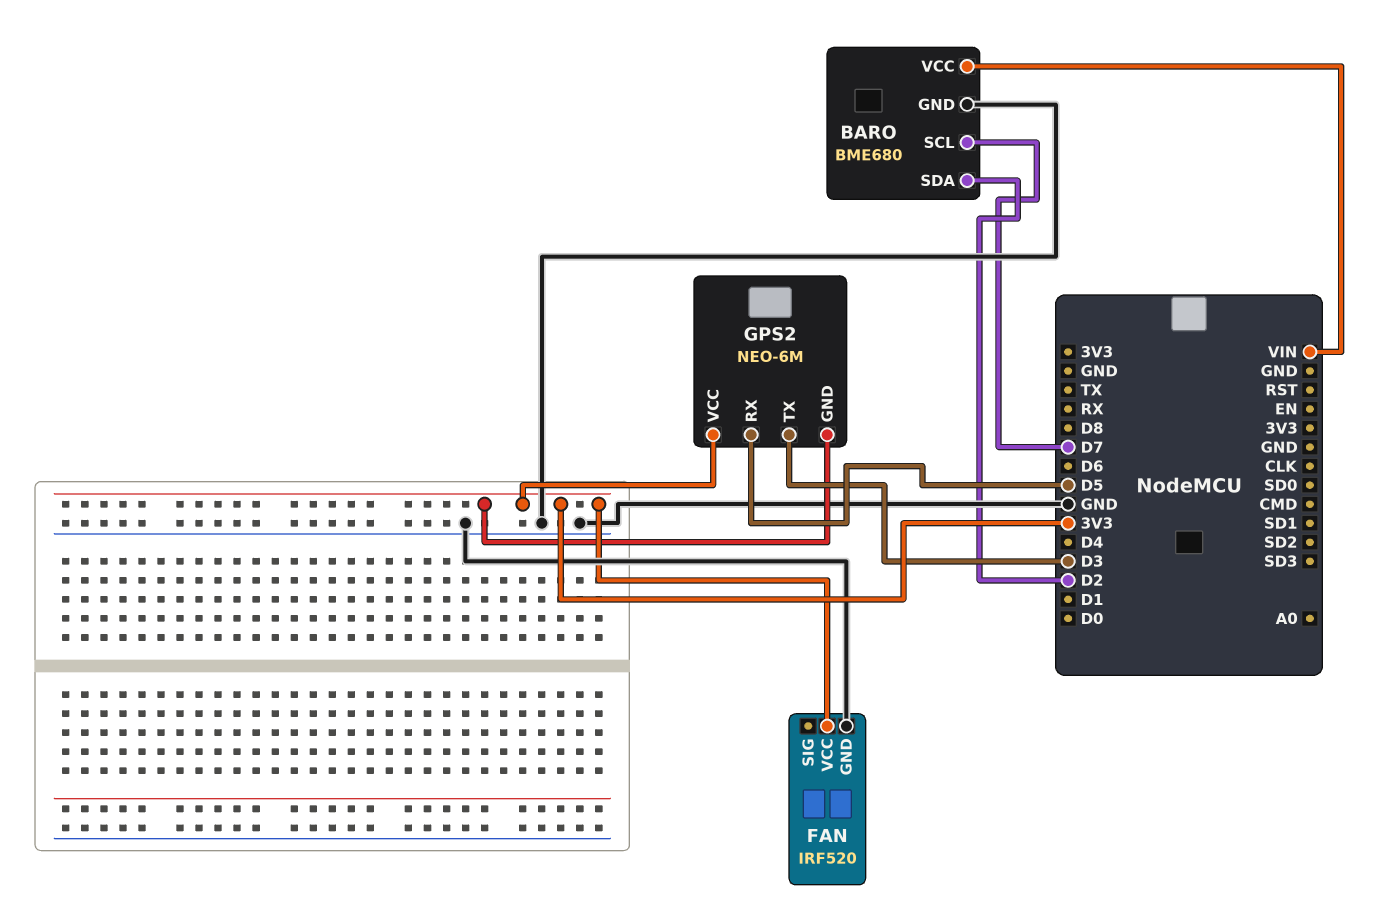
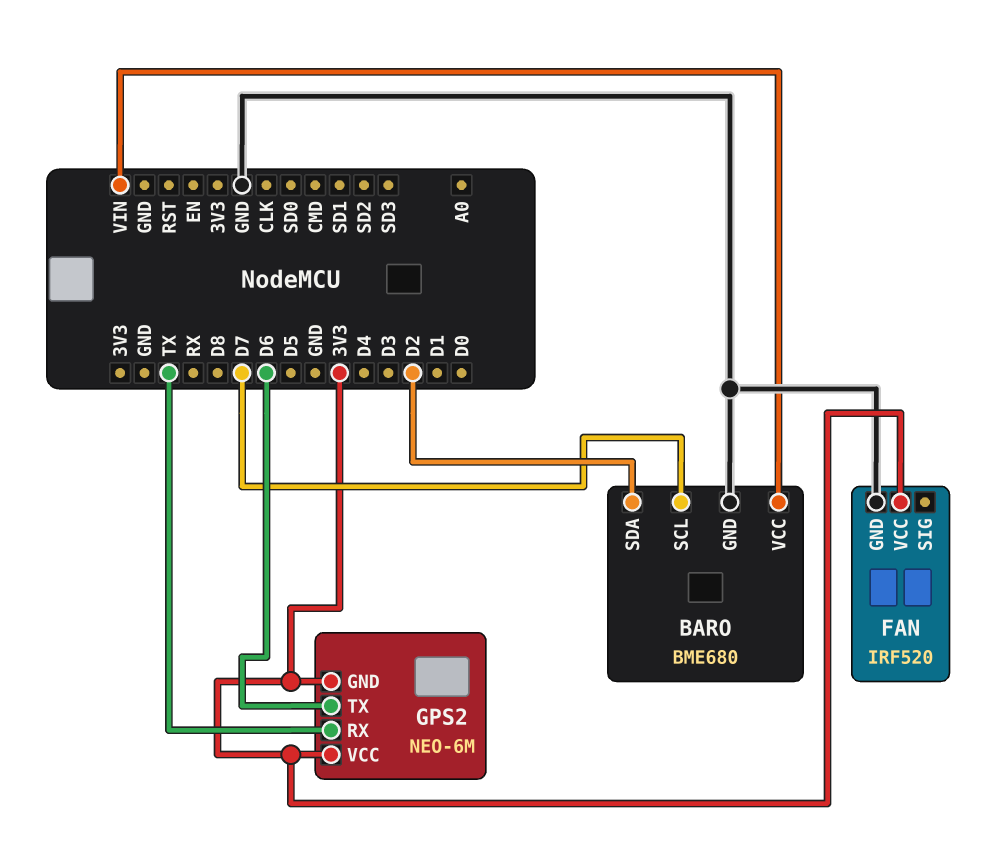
GPS2 pin RX: D5 -> TX
GPS2 pin TX: D3 -> D6

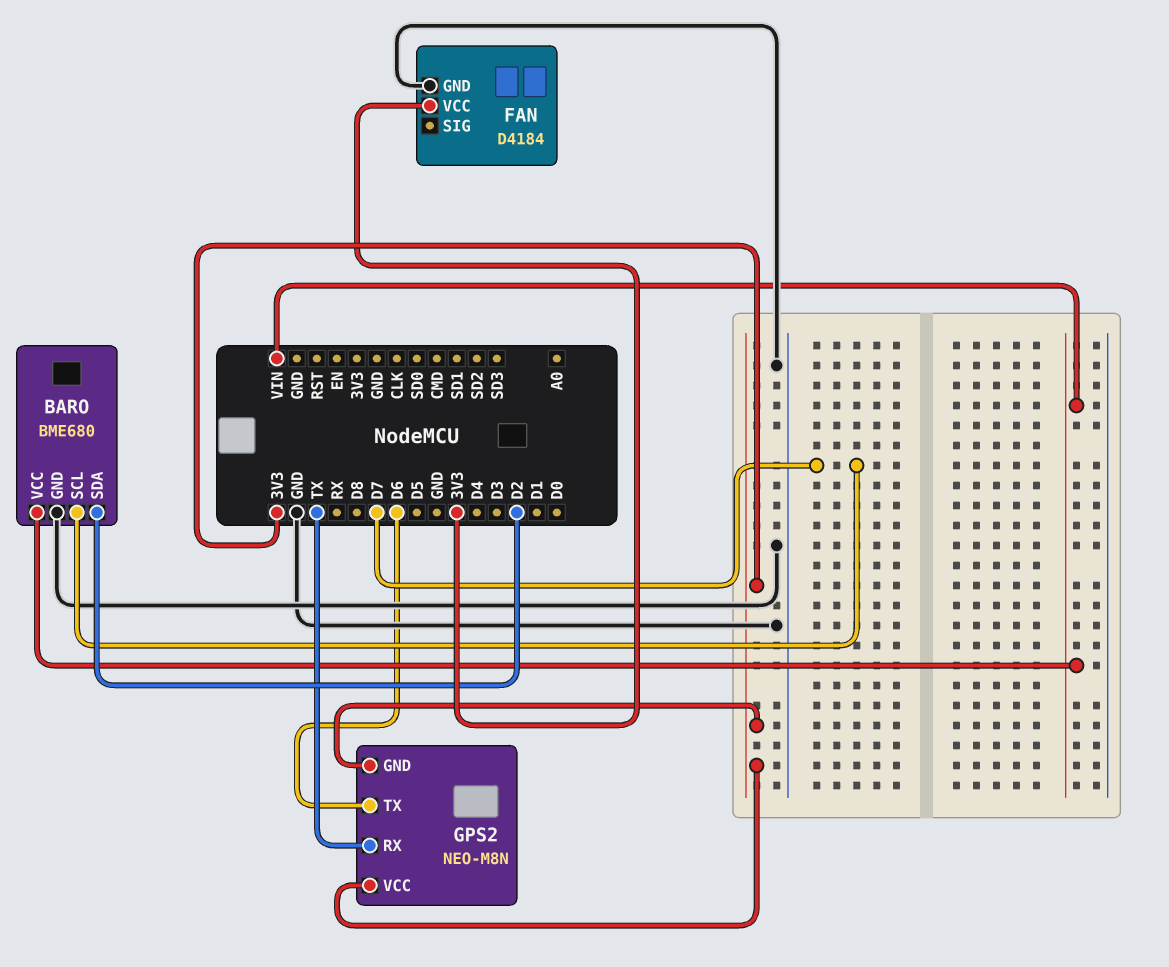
FAN: IRF520 -> D4184
GPS2: NEO-6M -> NEO-M8N

